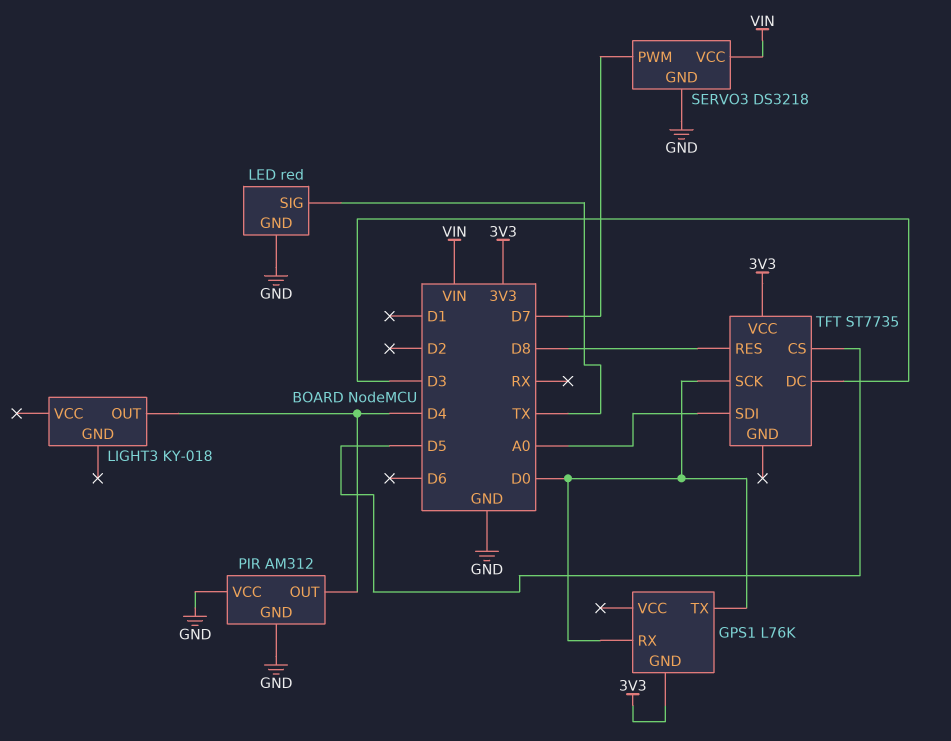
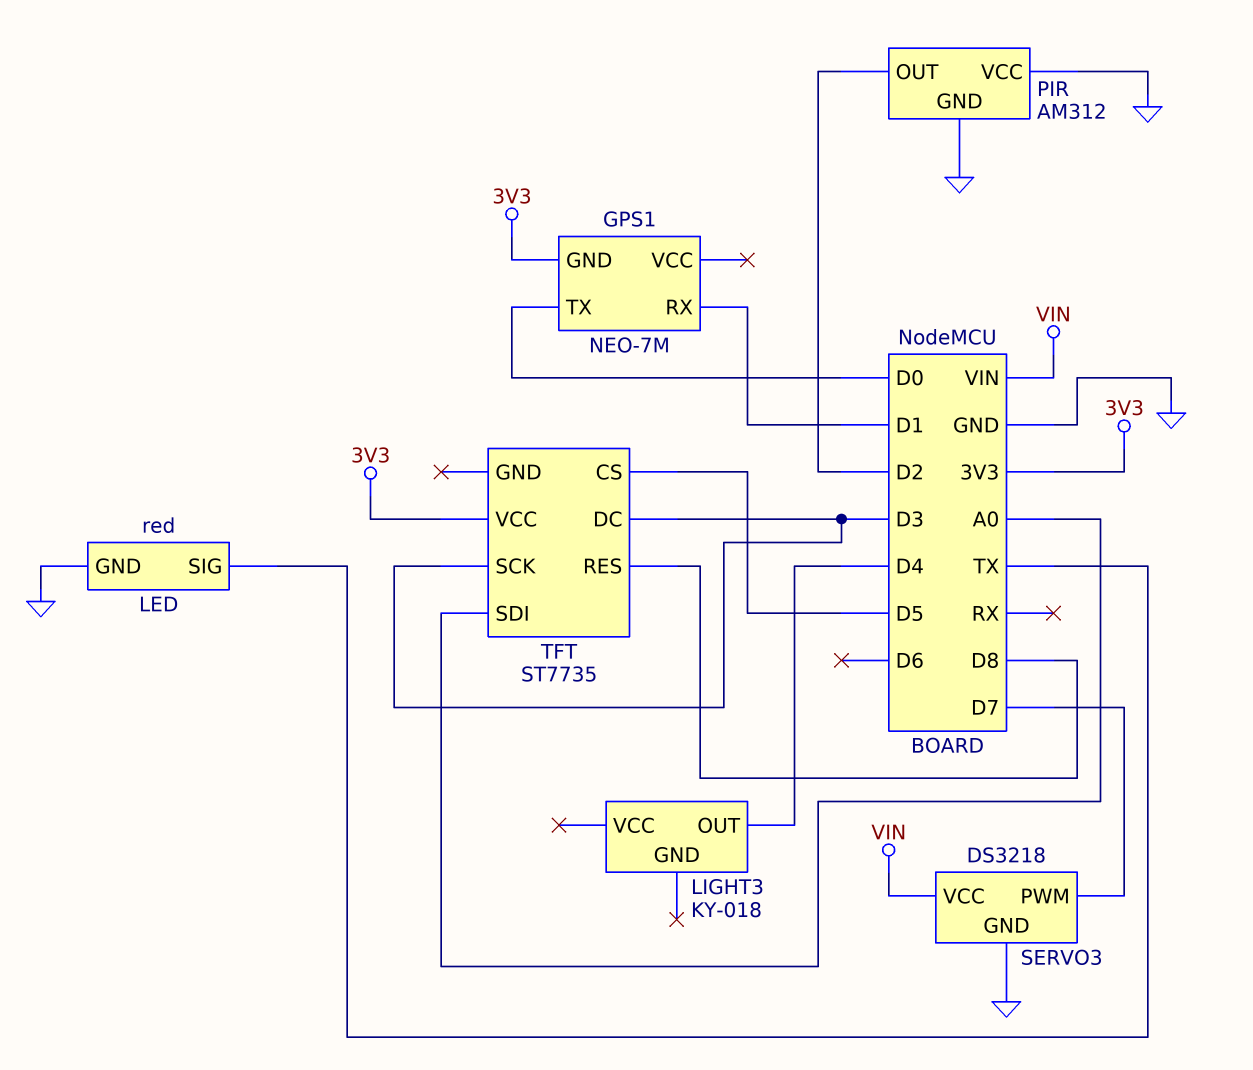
GPS1: L76K -> NEO-7M
GPS1 pin RX: D0 -> D1
PIR pin OUT: D4 -> D2
TFT pin SCK: D0 -> D3

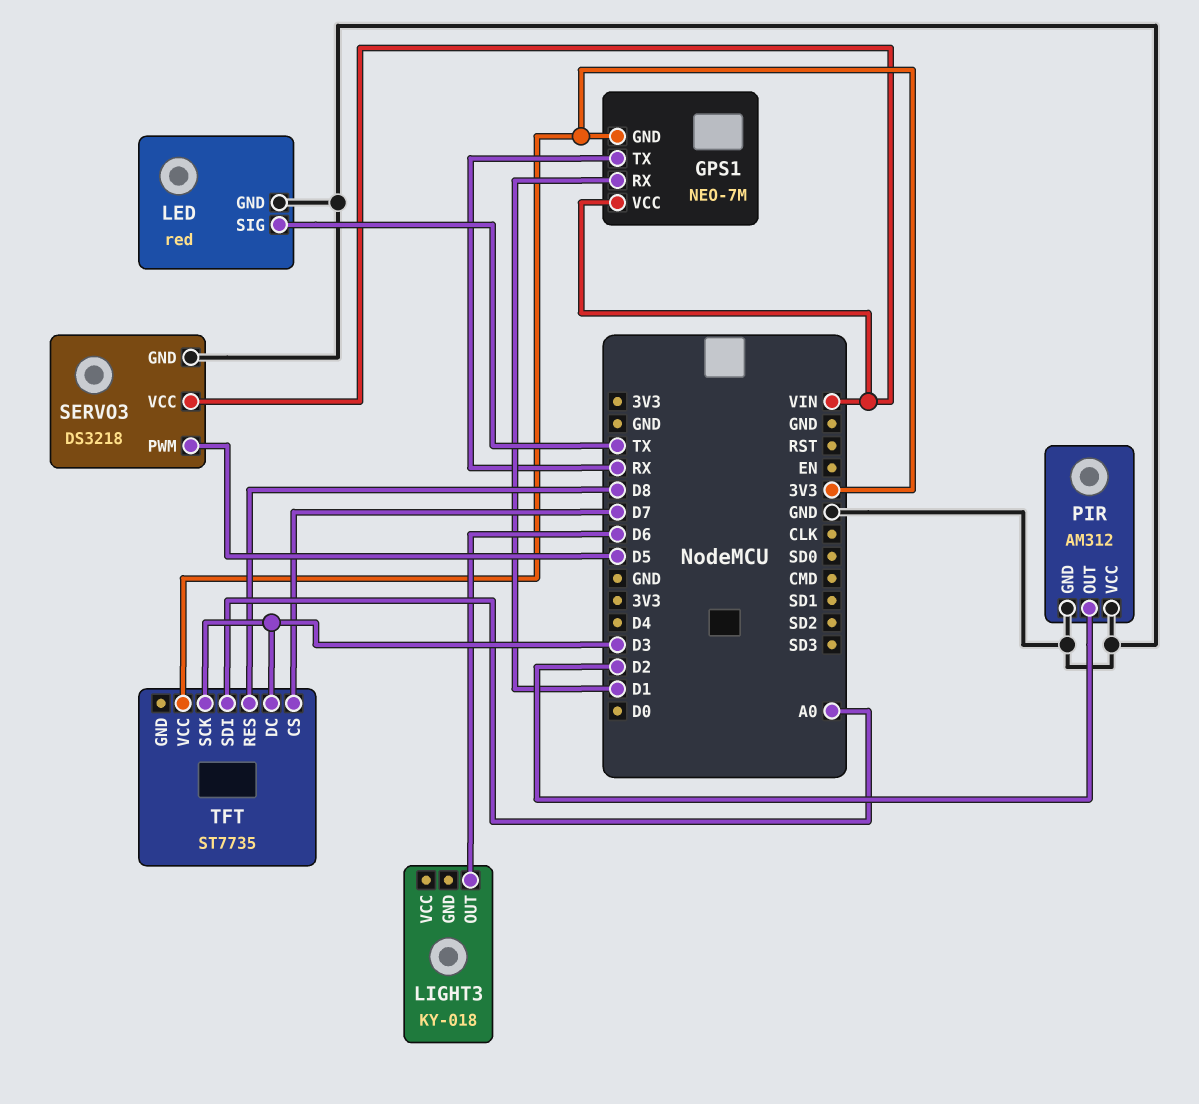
GPS1 pin TX: D0 -> RX
GPS1 pin VCC: none -> VIN
LIGHT3 pin OUT: D4 -> D6
SERVO3 pin PWM: D7 -> D5
TFT pin CS: D5 -> D7

